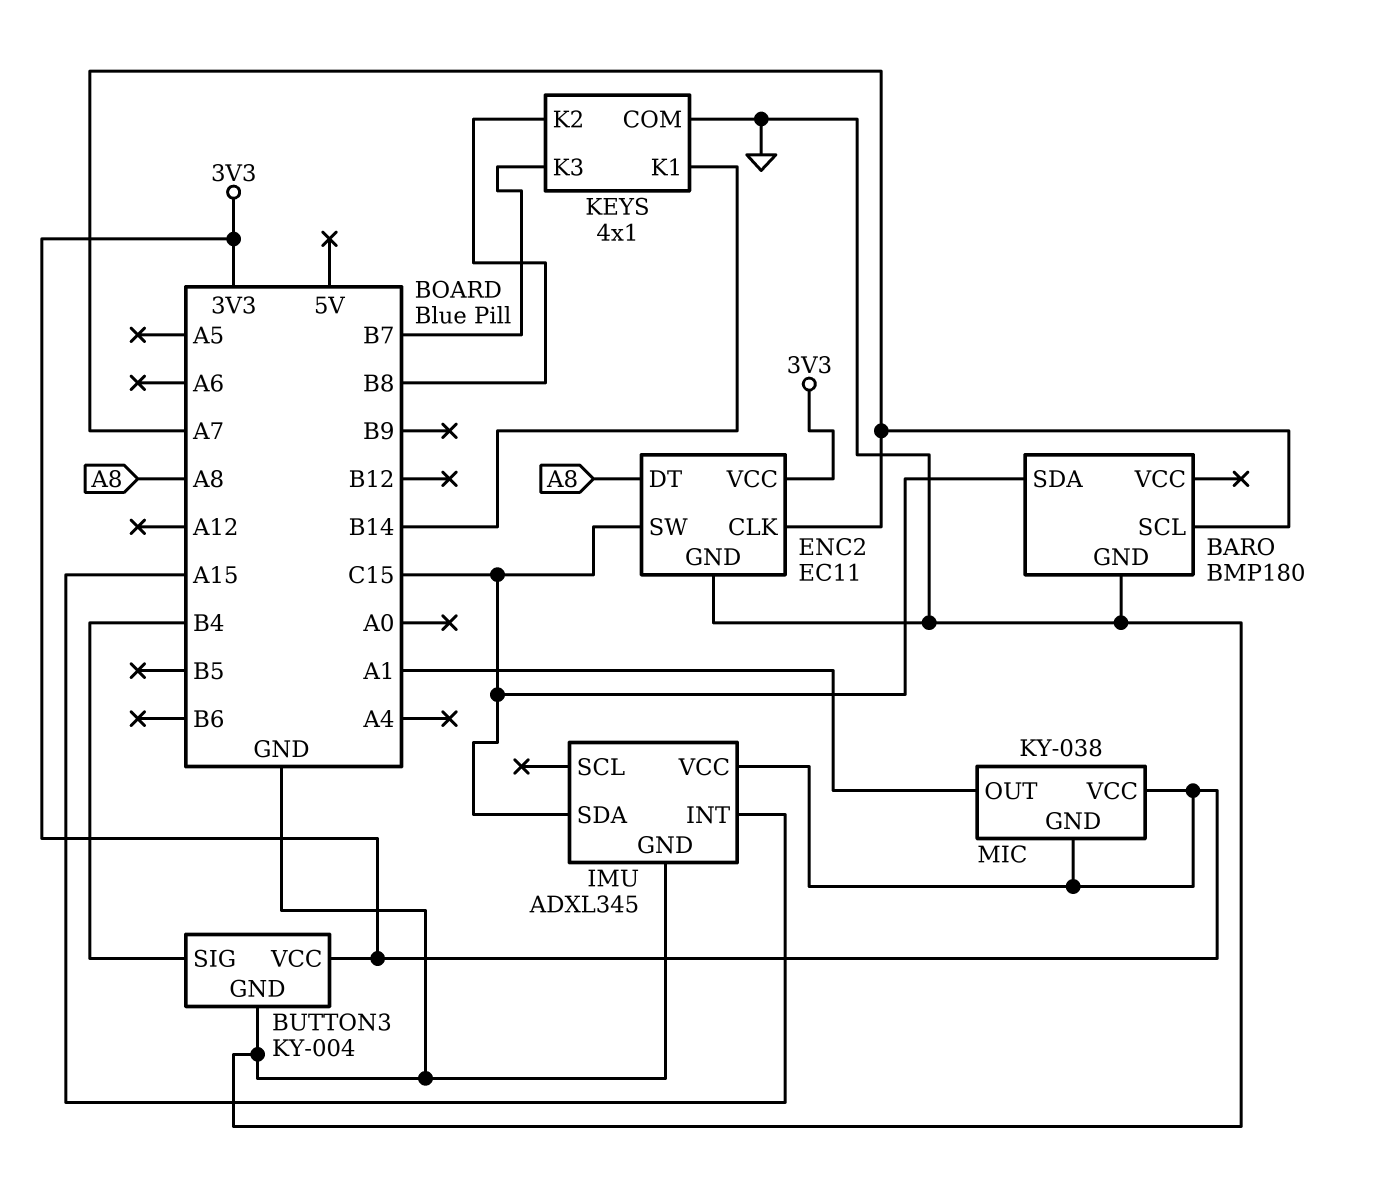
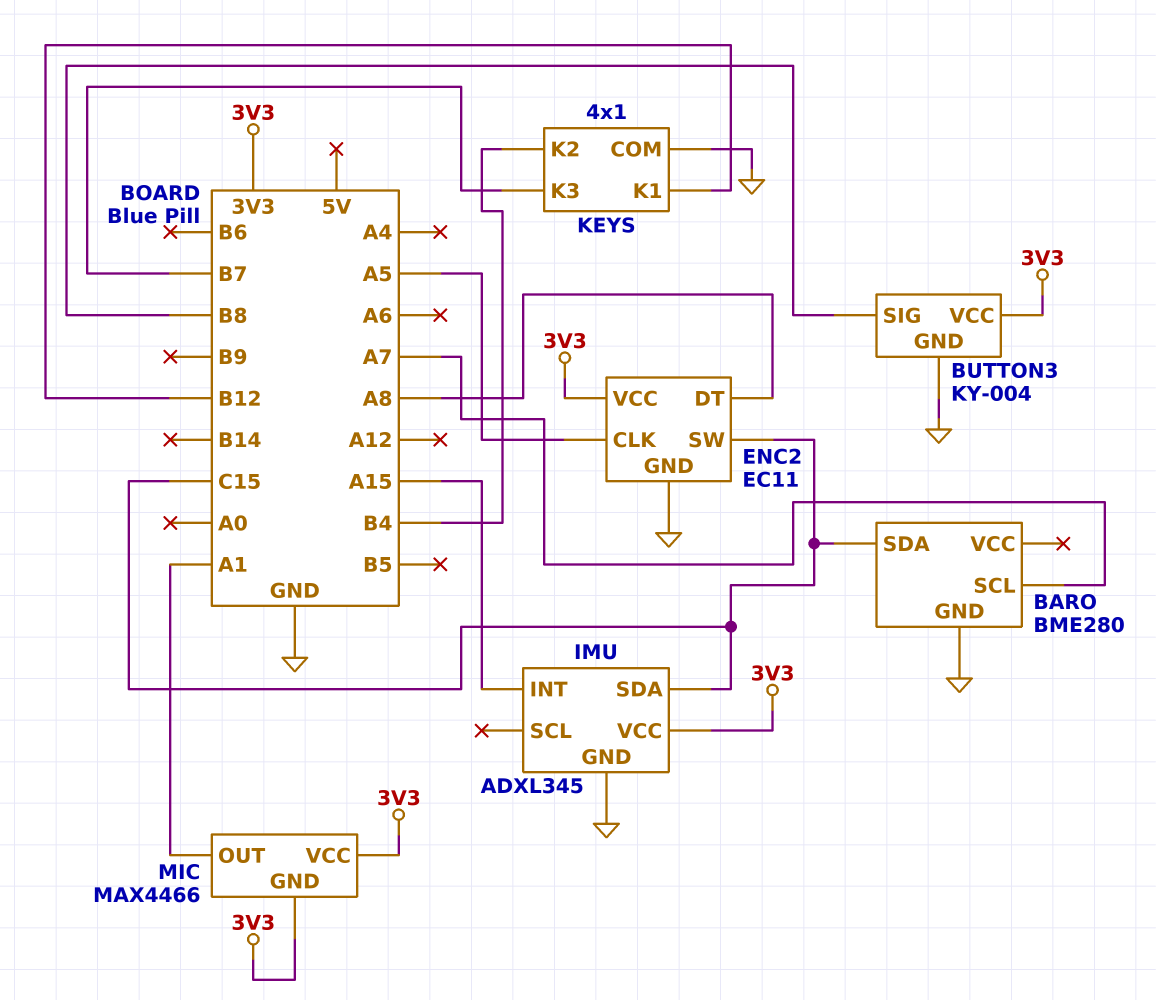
BARO: BMP180 -> BME280
BUTTON3 pin SIG: B4 -> B8
ENC2 pin CLK: A7 -> A5
KEYS pin K1: B14 -> B12
KEYS pin K2: B8 -> B4
MIC: KY-038 -> MAX4466

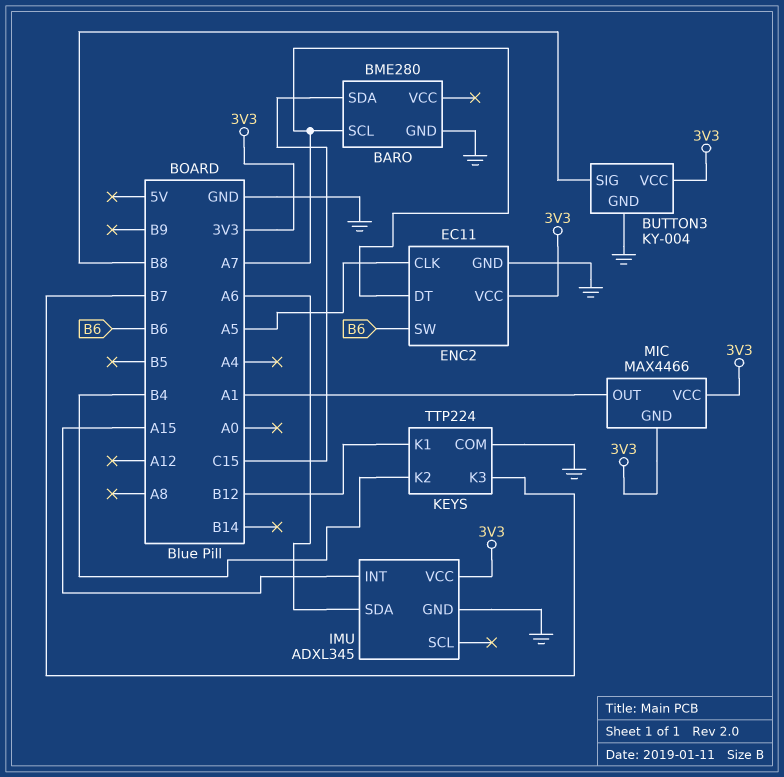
ENC2 pin DT: A8 -> A7
ENC2 pin SW: C15 -> B6
IMU pin SDA: C15 -> A6
KEYS: 4x1 -> TTP224

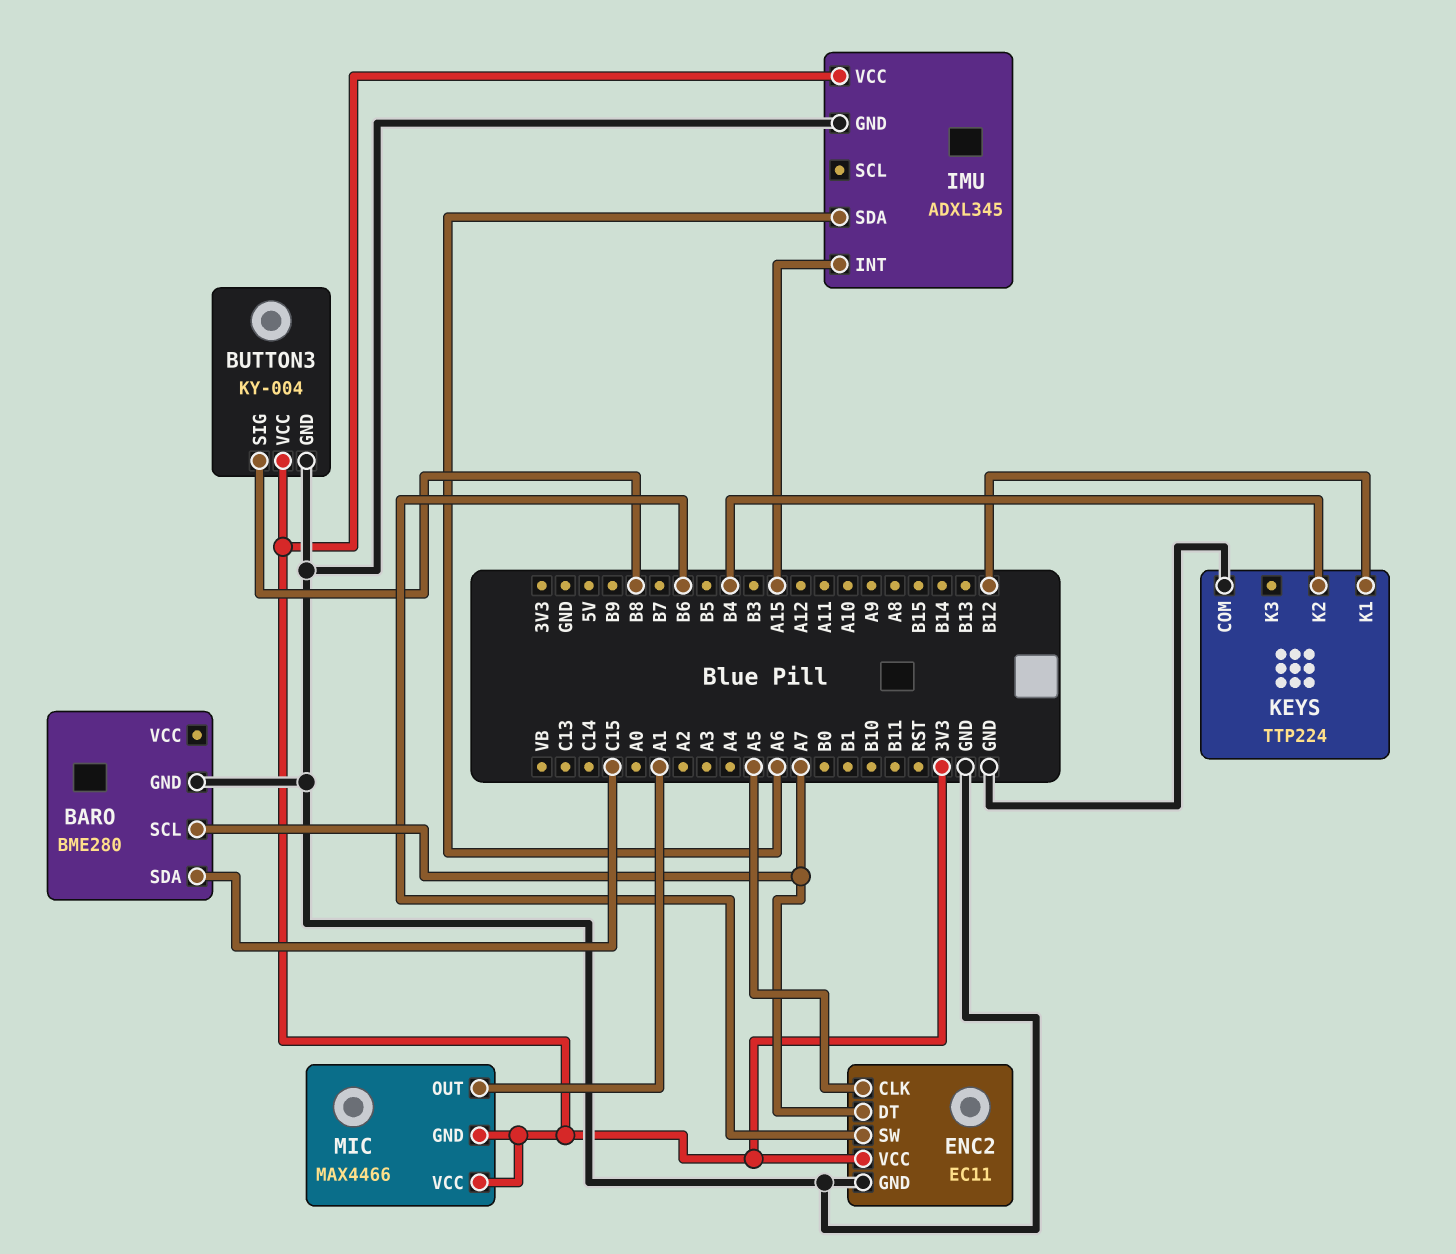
KEYS pin K3: B7 -> none

